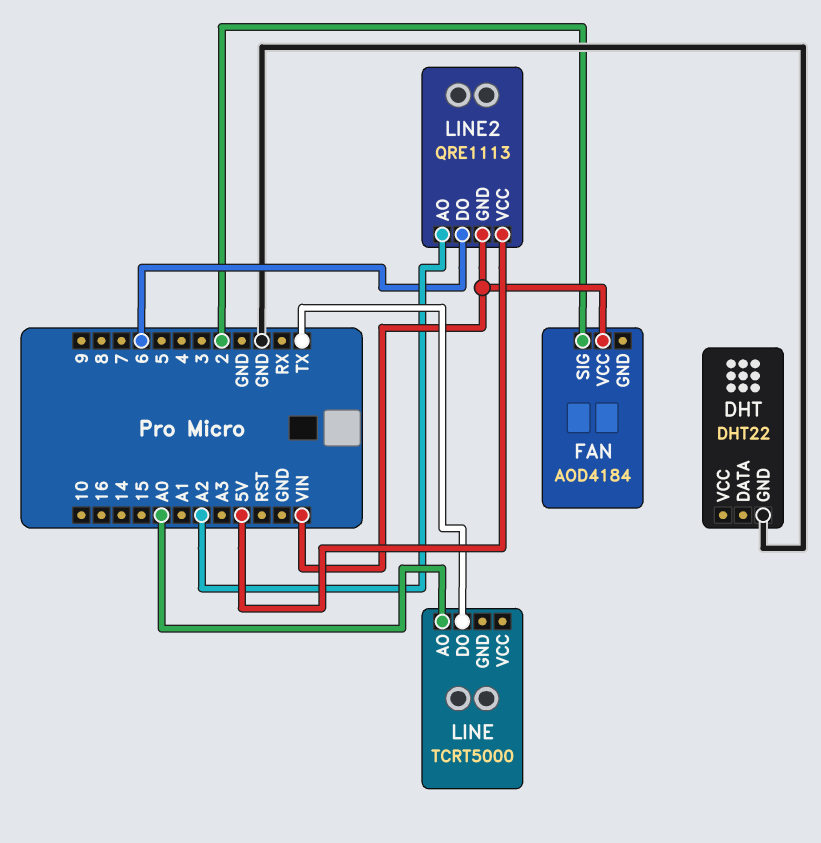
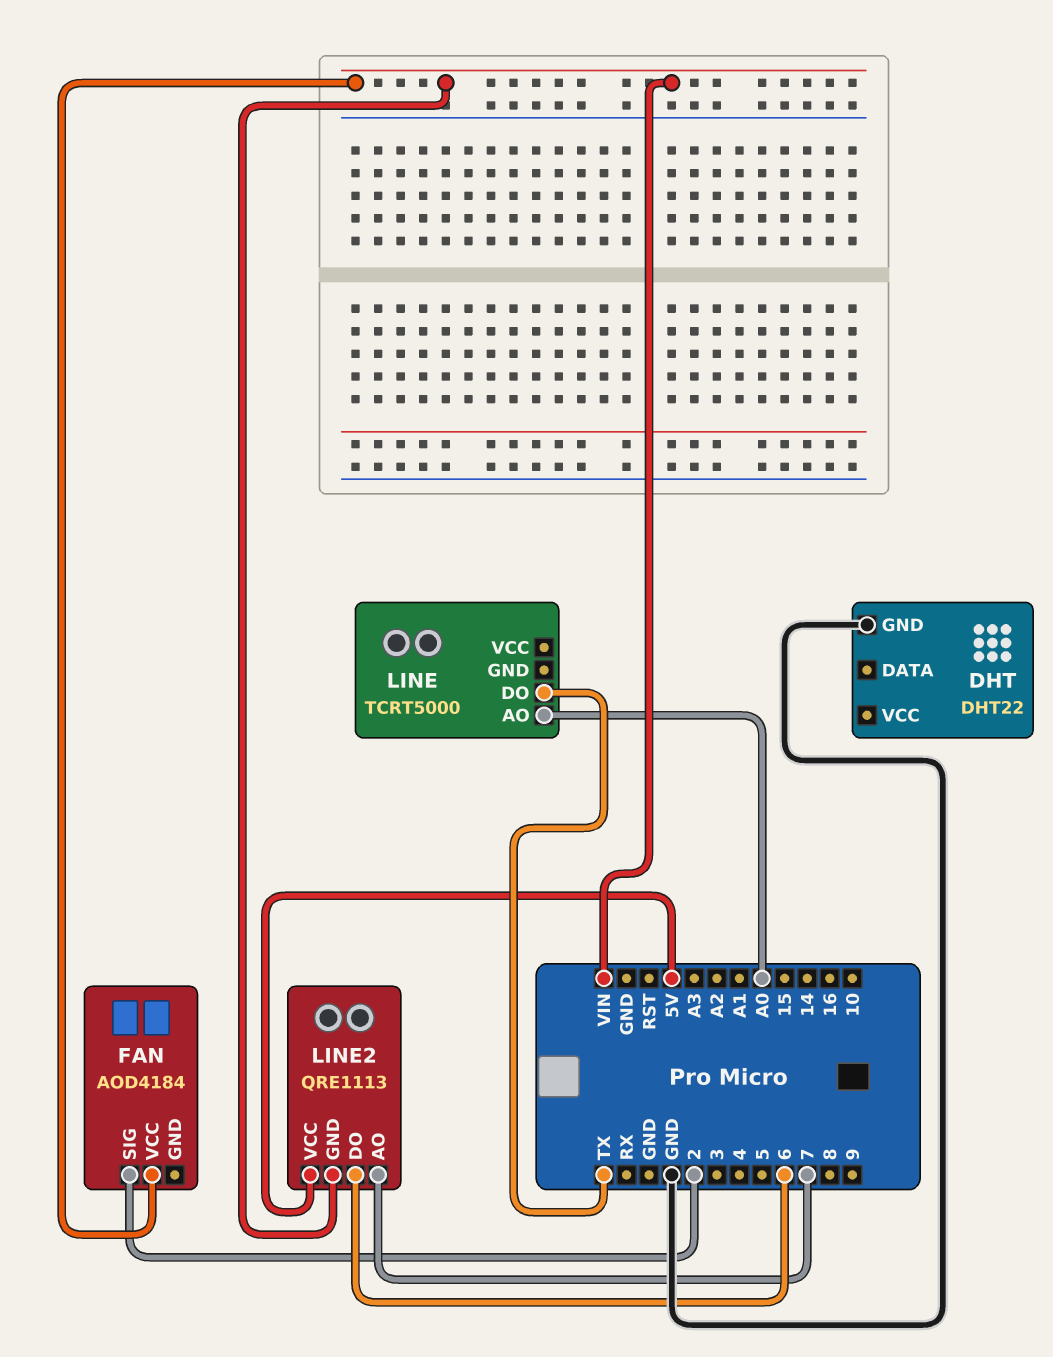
LINE2 pin AO: A2 -> 7

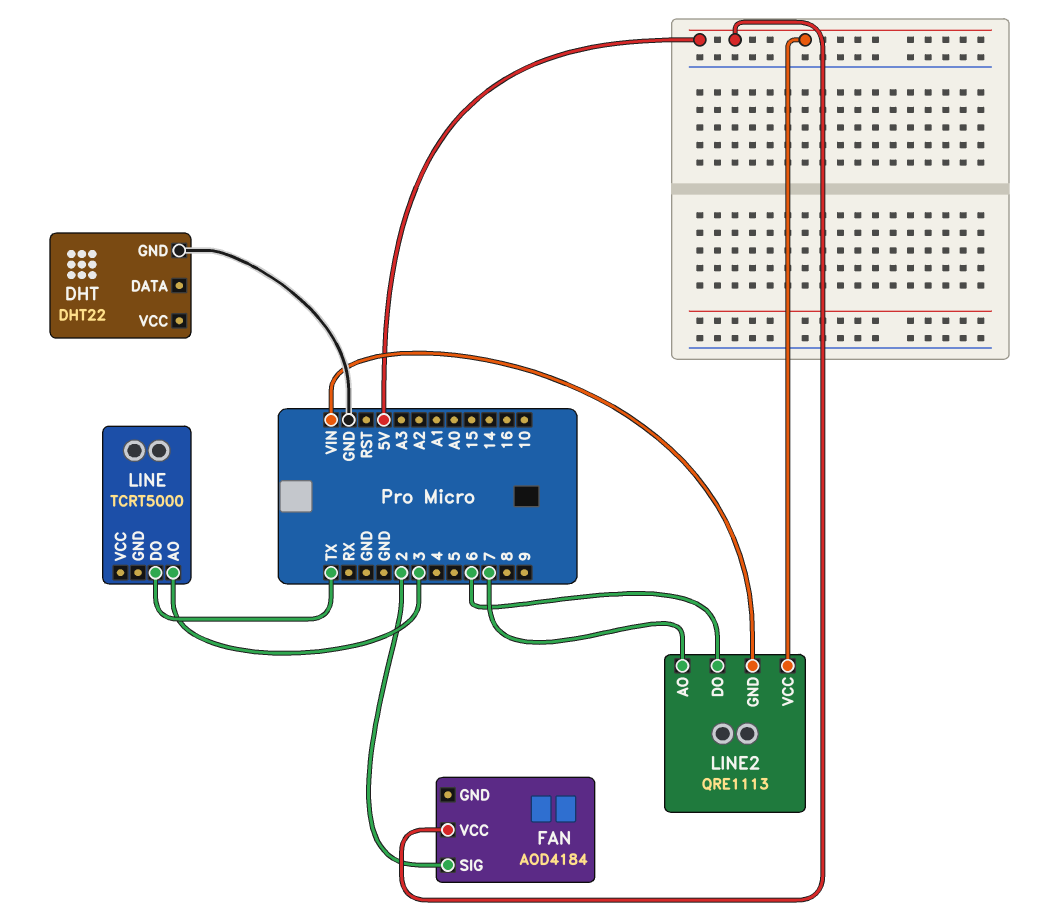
FAN pin VCC: VIN -> 5V
LINE pin AO: A0 -> 3

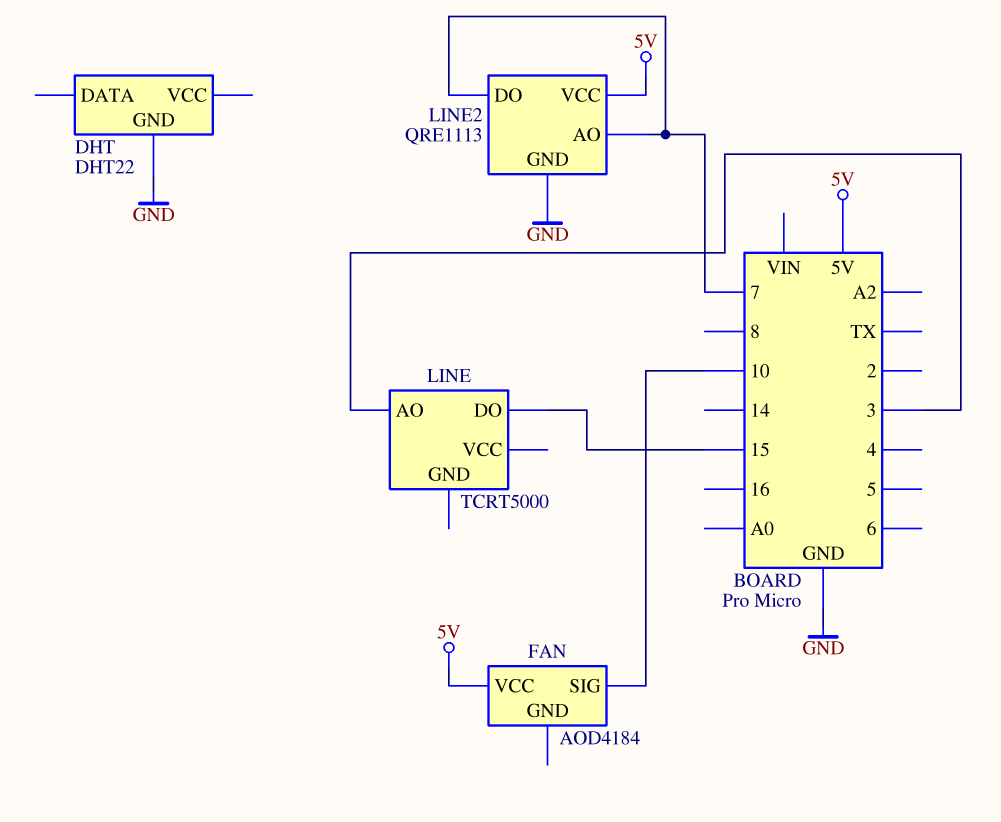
FAN pin SIG: 2 -> 10
LINE pin DO: TX -> 15
LINE2 pin DO: 6 -> 7
LINE2 pin GND: VIN -> GND

